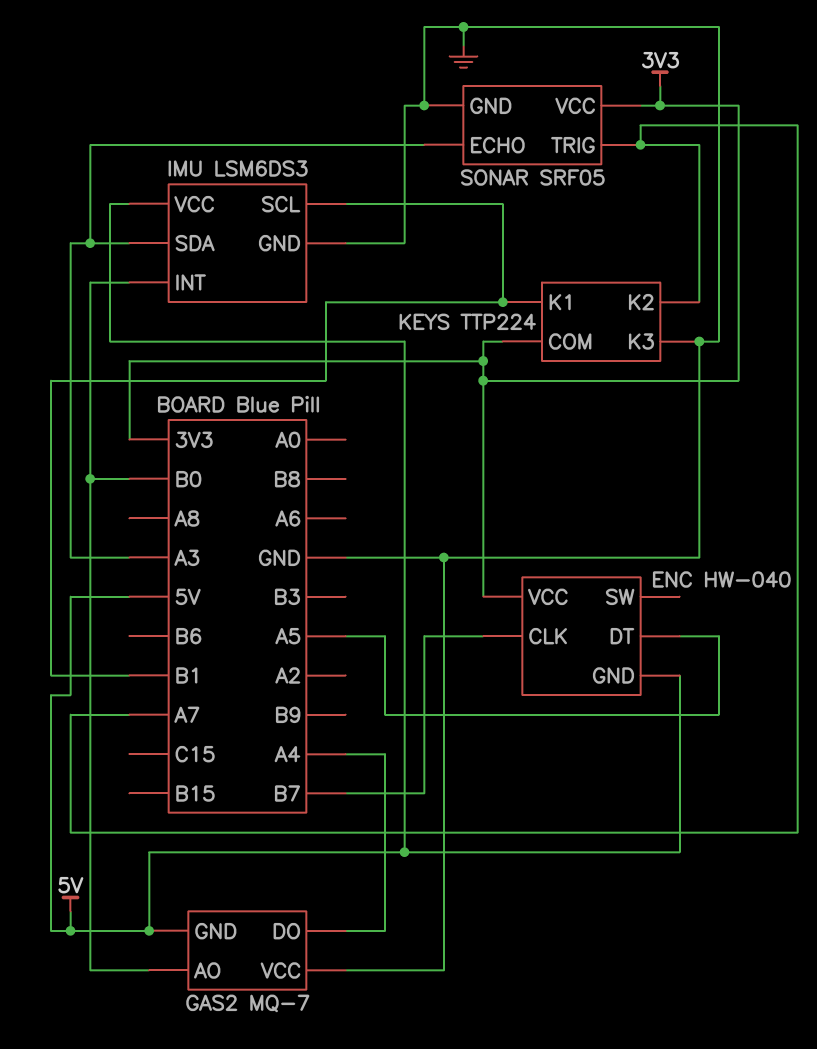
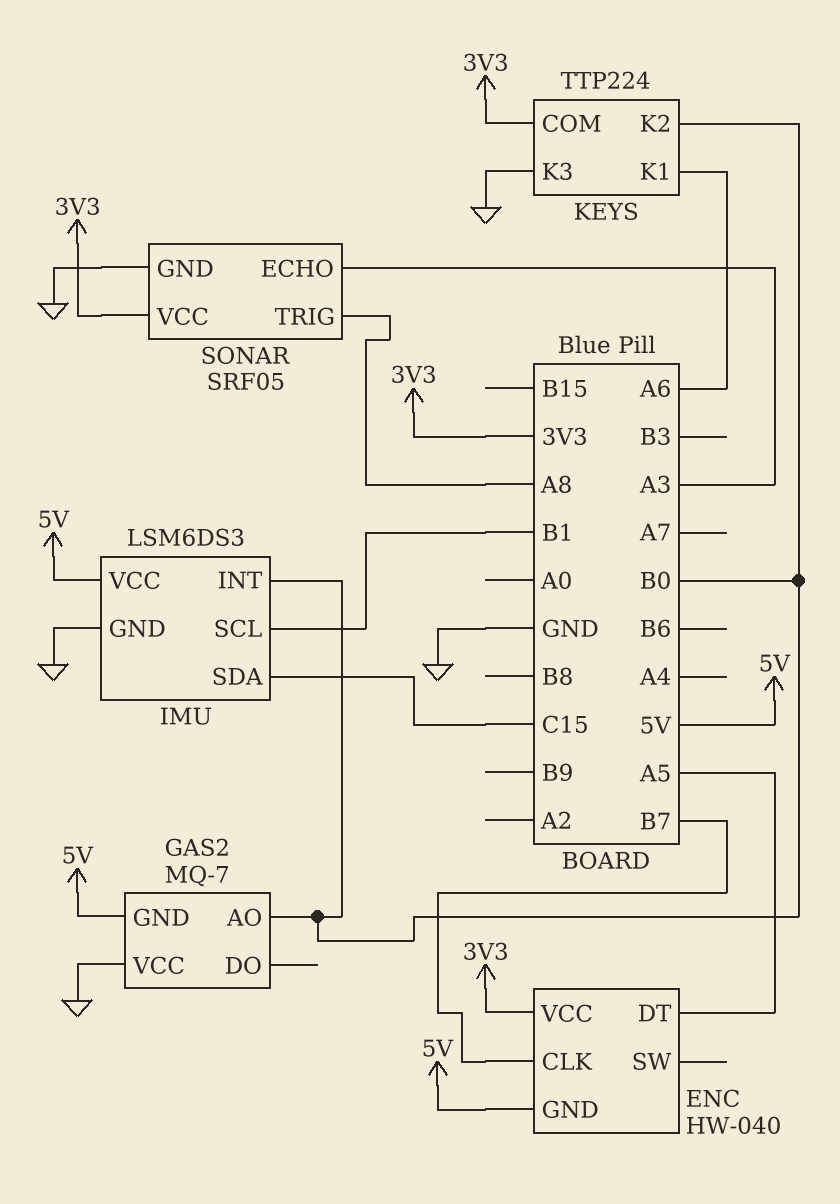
GAS2 pin DO: A4 -> none
IMU pin SDA: A3 -> C15
KEYS pin K1: B1 -> A6
KEYS pin K2: A7 -> B0
SONAR pin TRIG: A7 -> A8

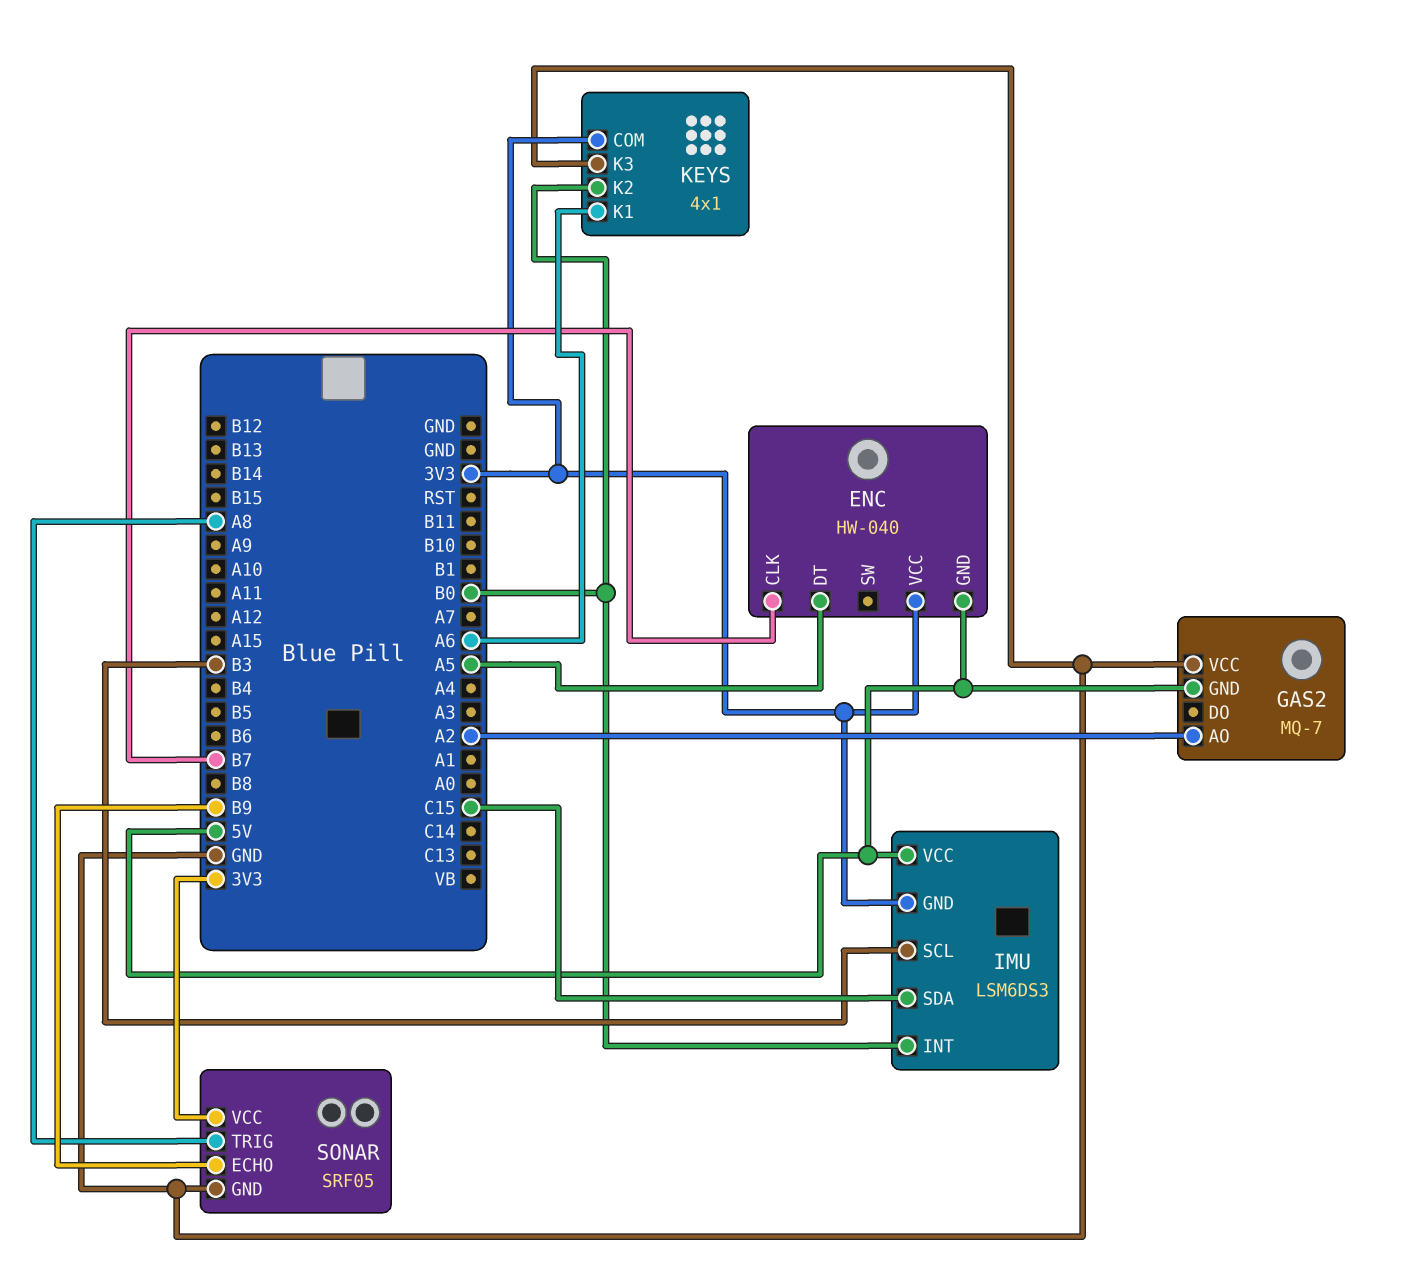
GAS2 pin AO: B0 -> A2
IMU pin GND: GND -> 3V3
IMU pin SCL: B1 -> B3
KEYS: TTP224 -> 4x1
SONAR pin ECHO: A3 -> B9

